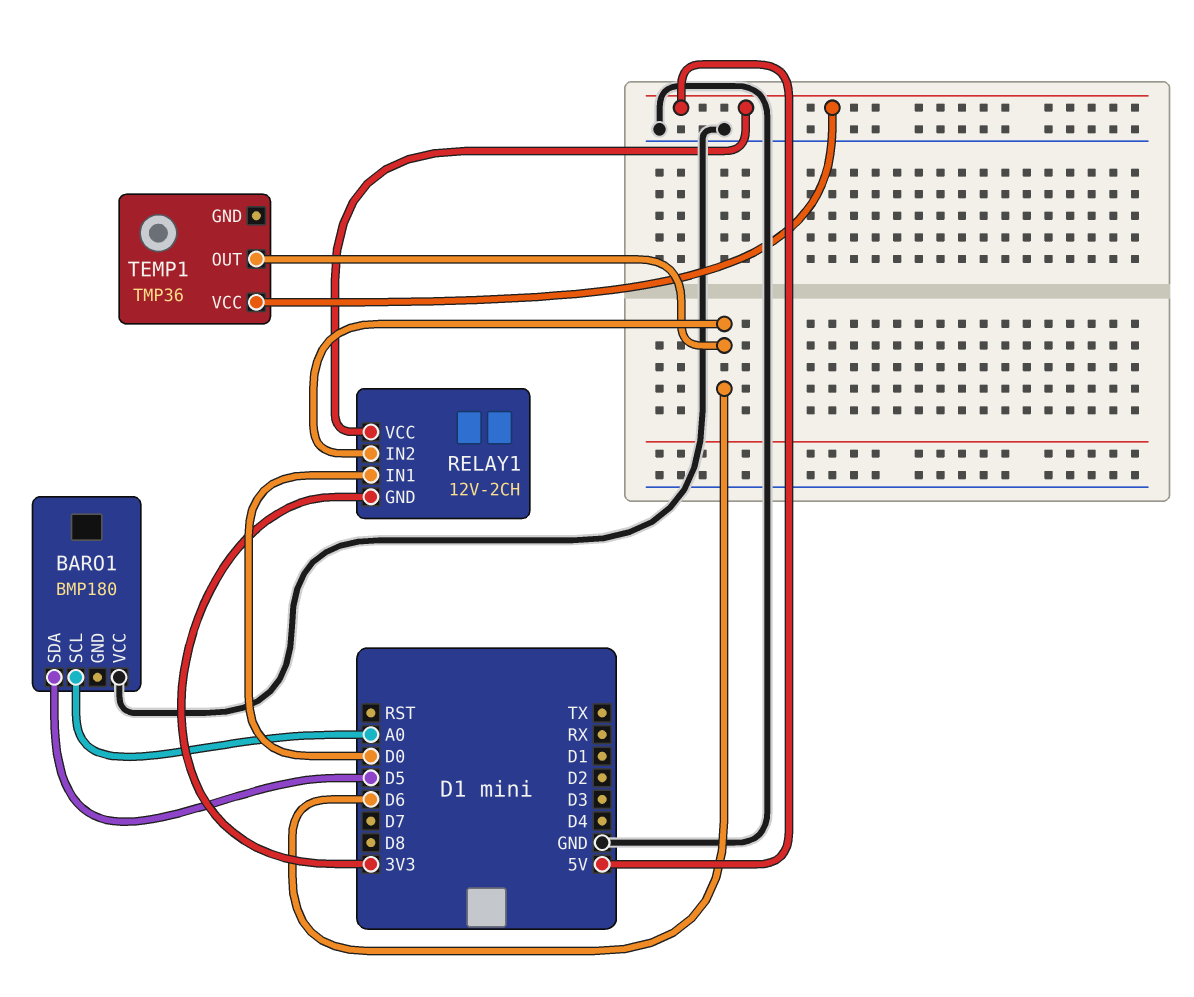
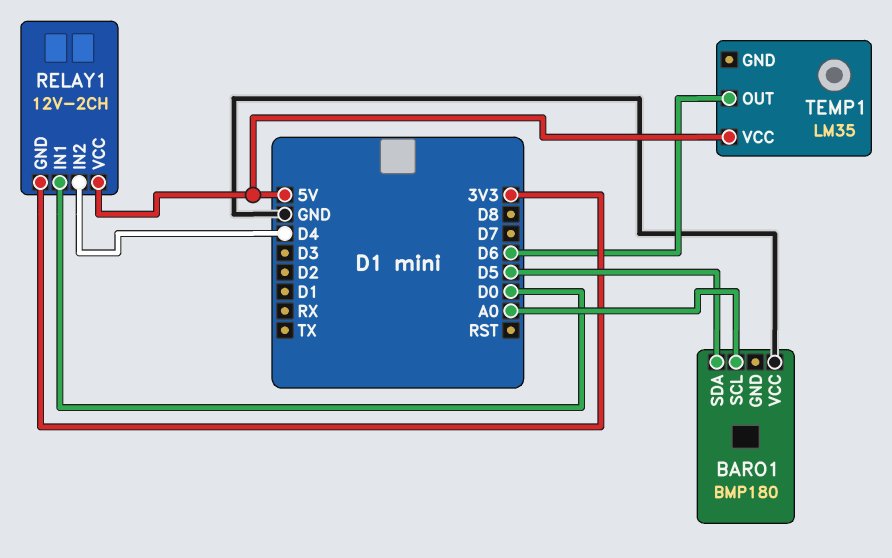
RELAY1 pin IN2: D6 -> D4
TEMP1: TMP36 -> LM35

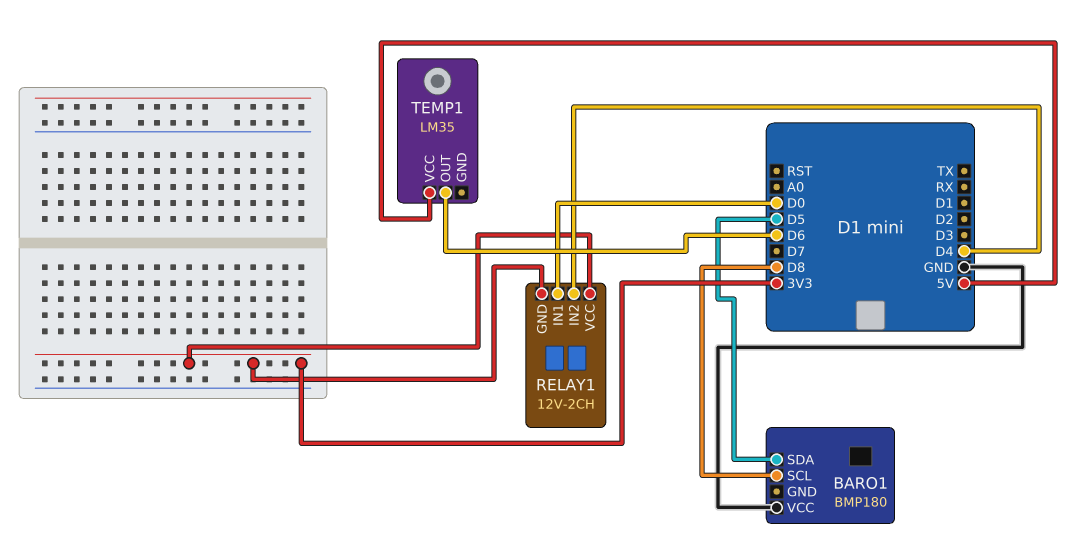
BARO1 pin SCL: A0 -> D8
RELAY1 pin VCC: 5V -> 3V3

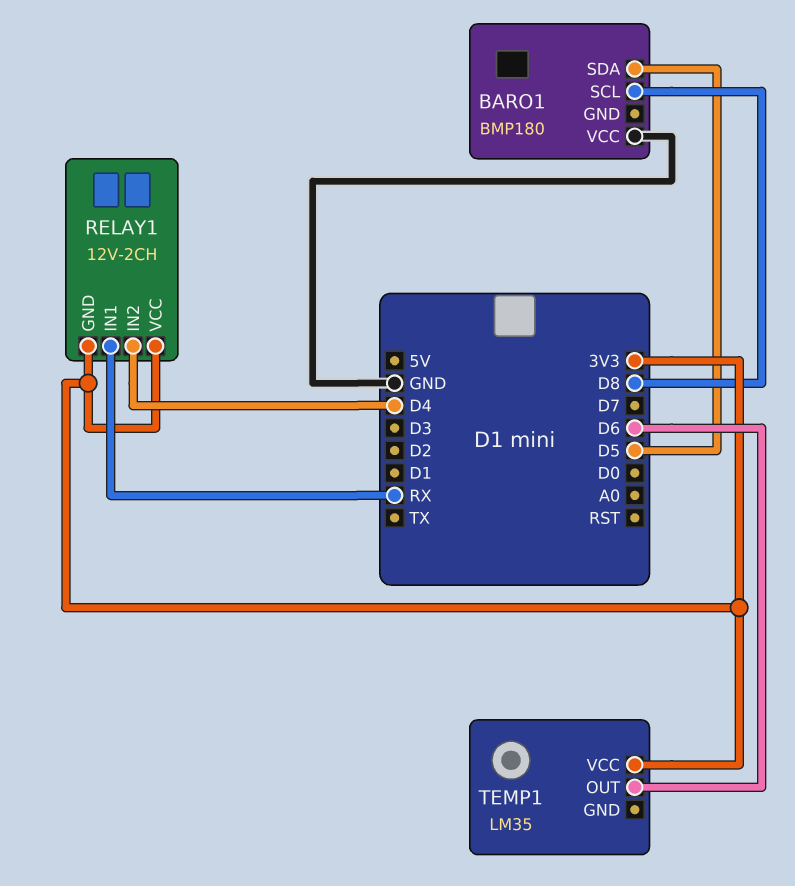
RELAY1 pin IN1: D0 -> RX
TEMP1 pin VCC: 5V -> 3V3

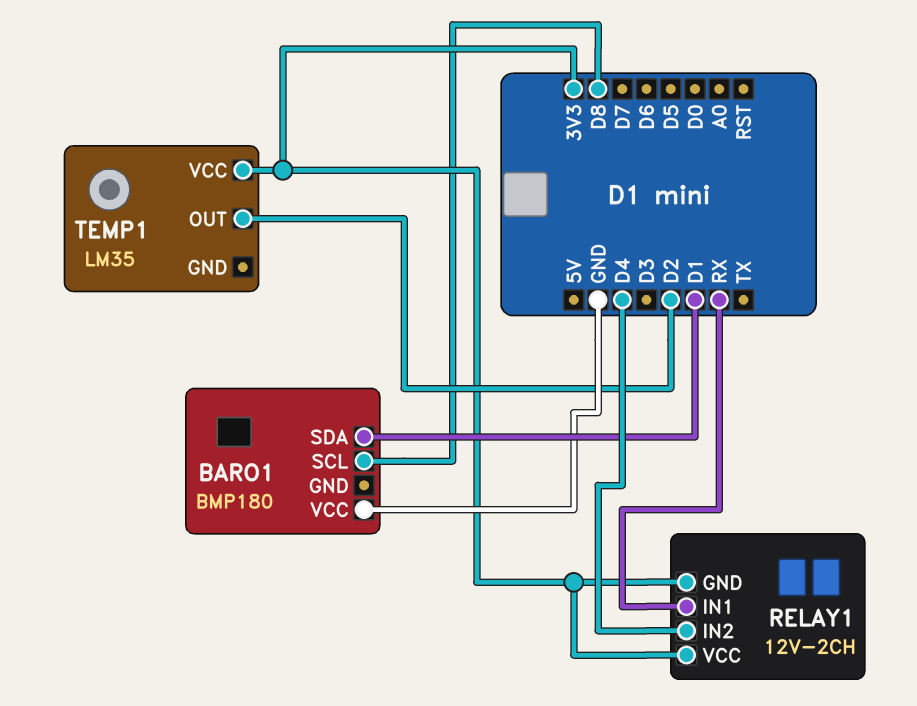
BARO1 pin SDA: D5 -> D1
TEMP1 pin OUT: D6 -> D2

